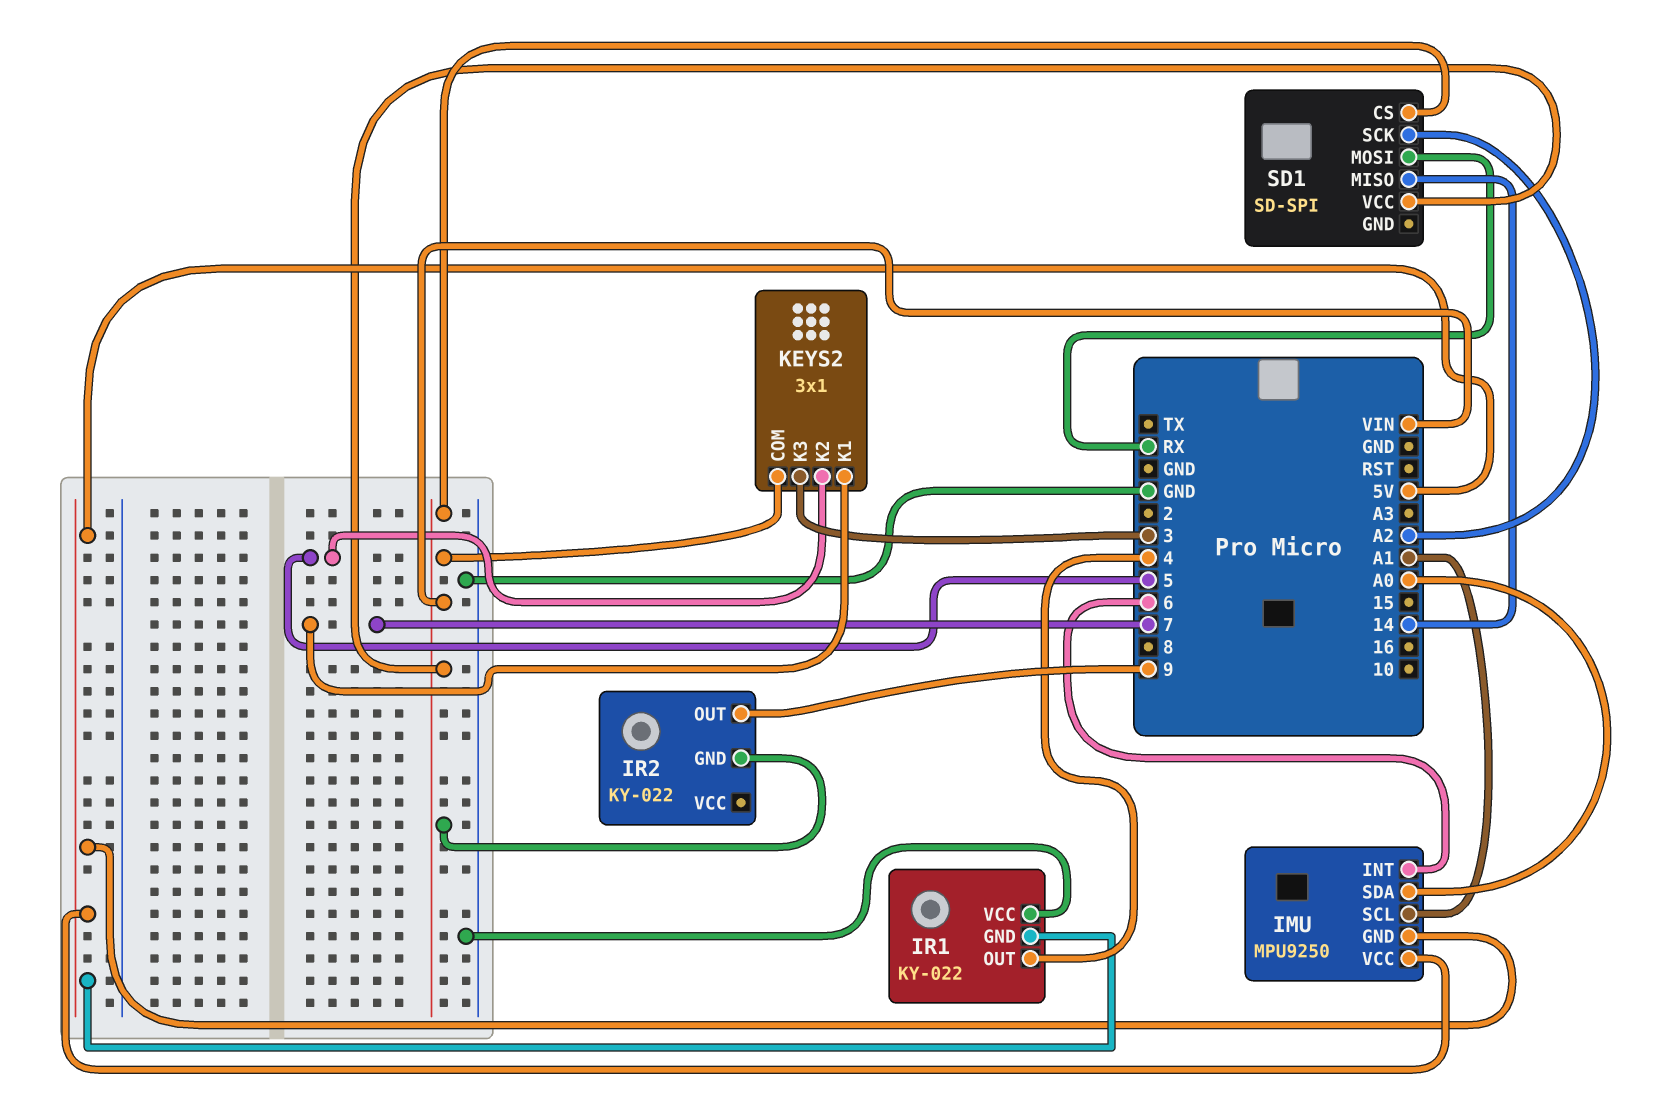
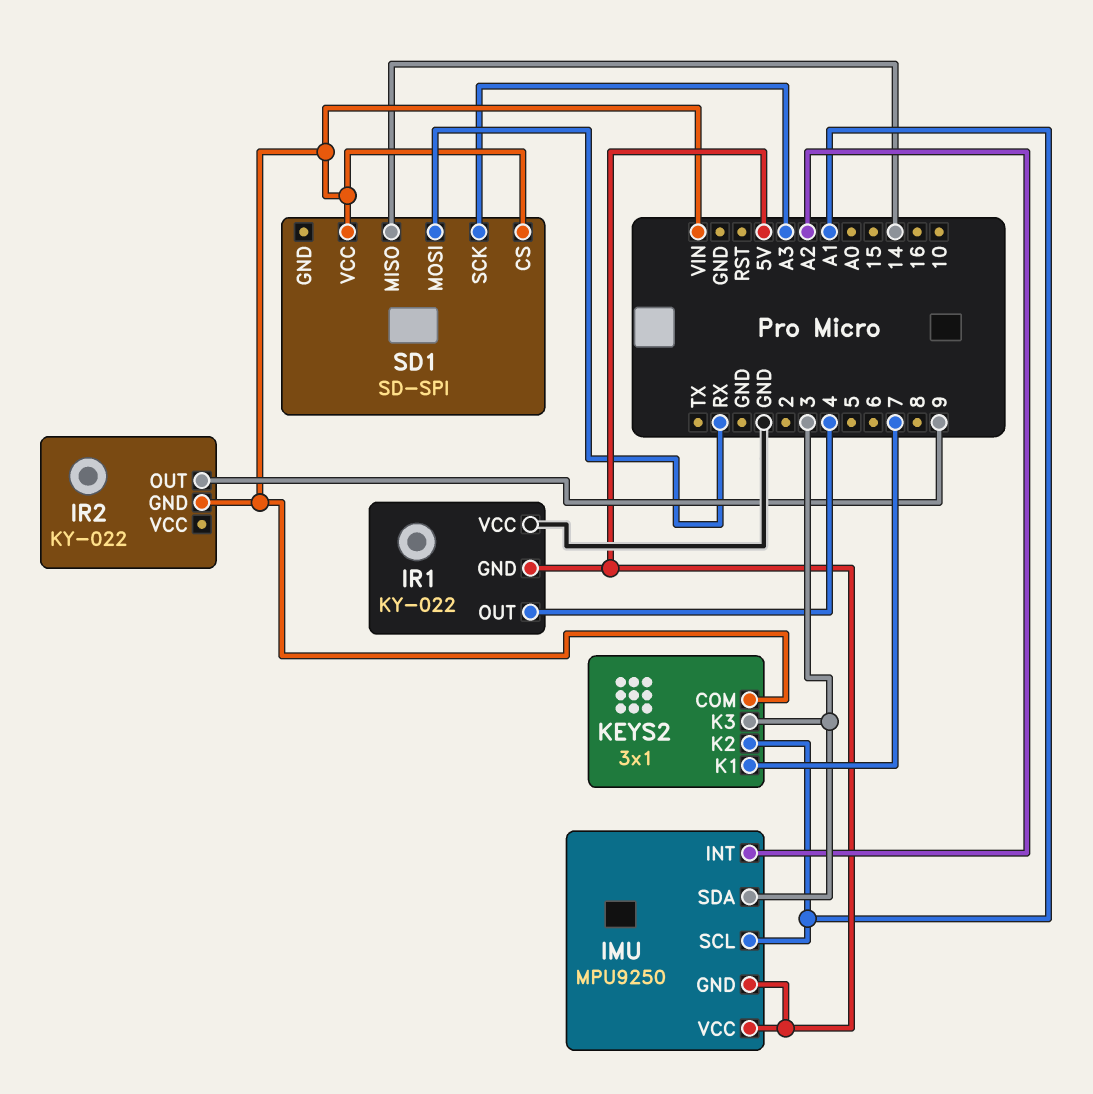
IMU pin INT: 6 -> A2
IMU pin SDA: A0 -> 3
KEYS2 pin K2: 5 -> A1
SD1 pin SCK: A2 -> A3

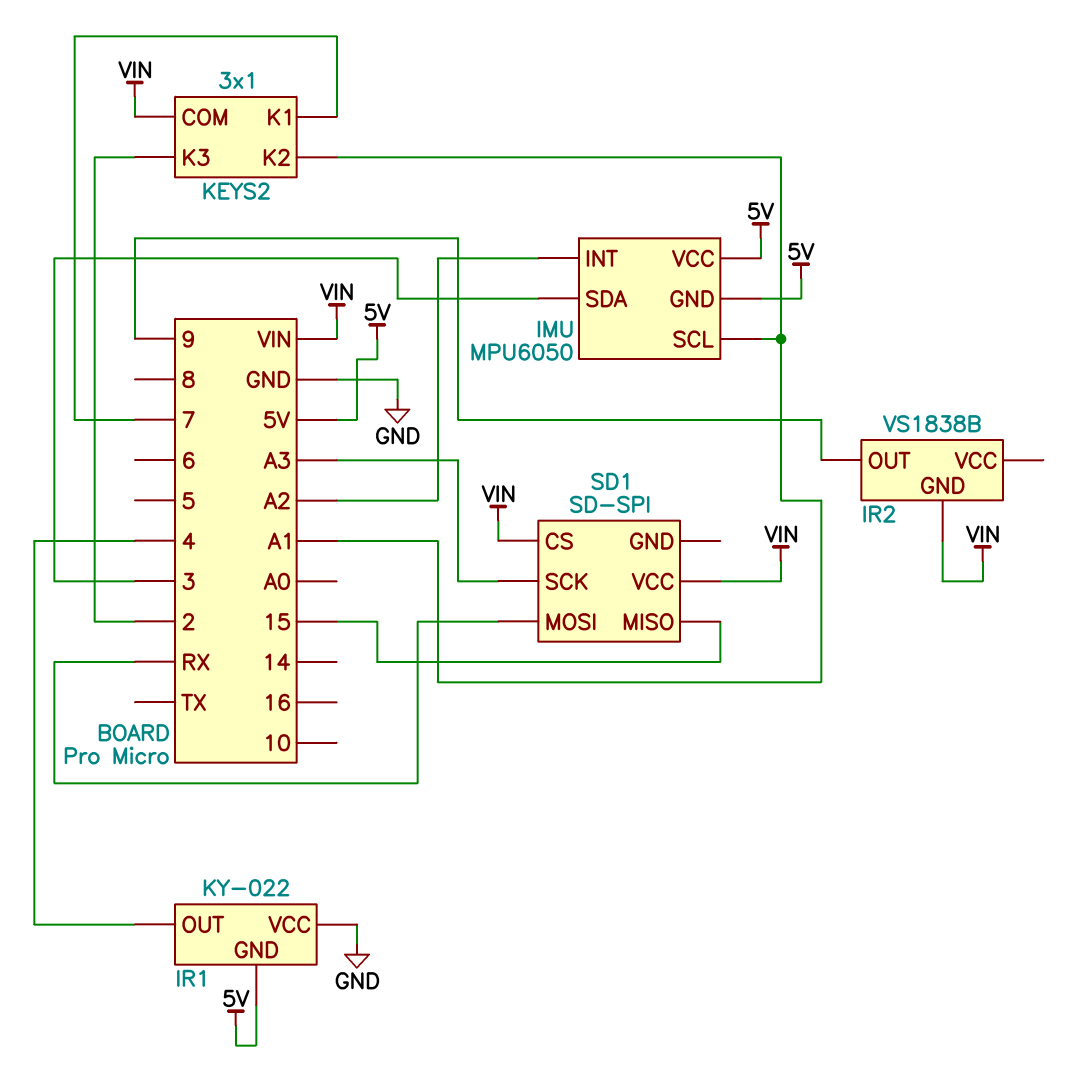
IMU: MPU9250 -> MPU6050
IR2: KY-022 -> VS1838B
KEYS2 pin K3: 3 -> 2
SD1 pin MISO: 14 -> 15

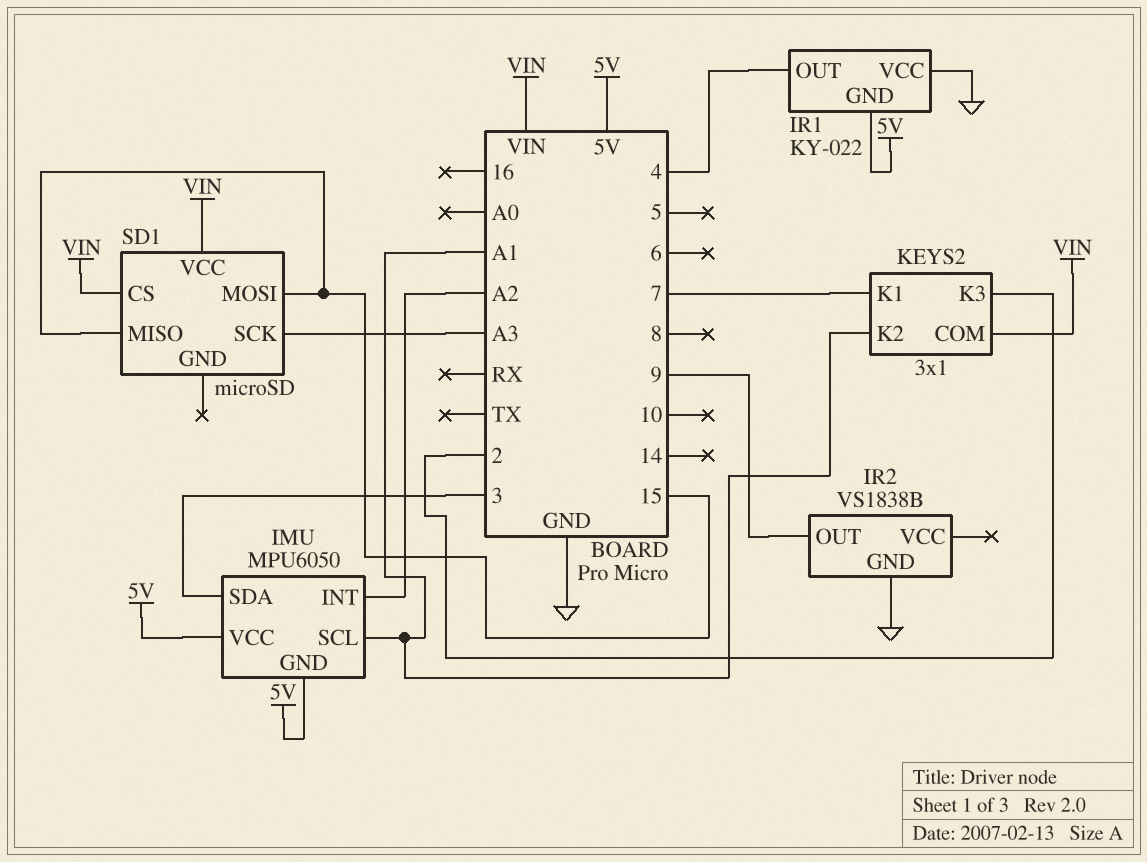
IR2 pin GND: VIN -> GND
SD1: SD-SPI -> microSD
SD1 pin MOSI: RX -> 15

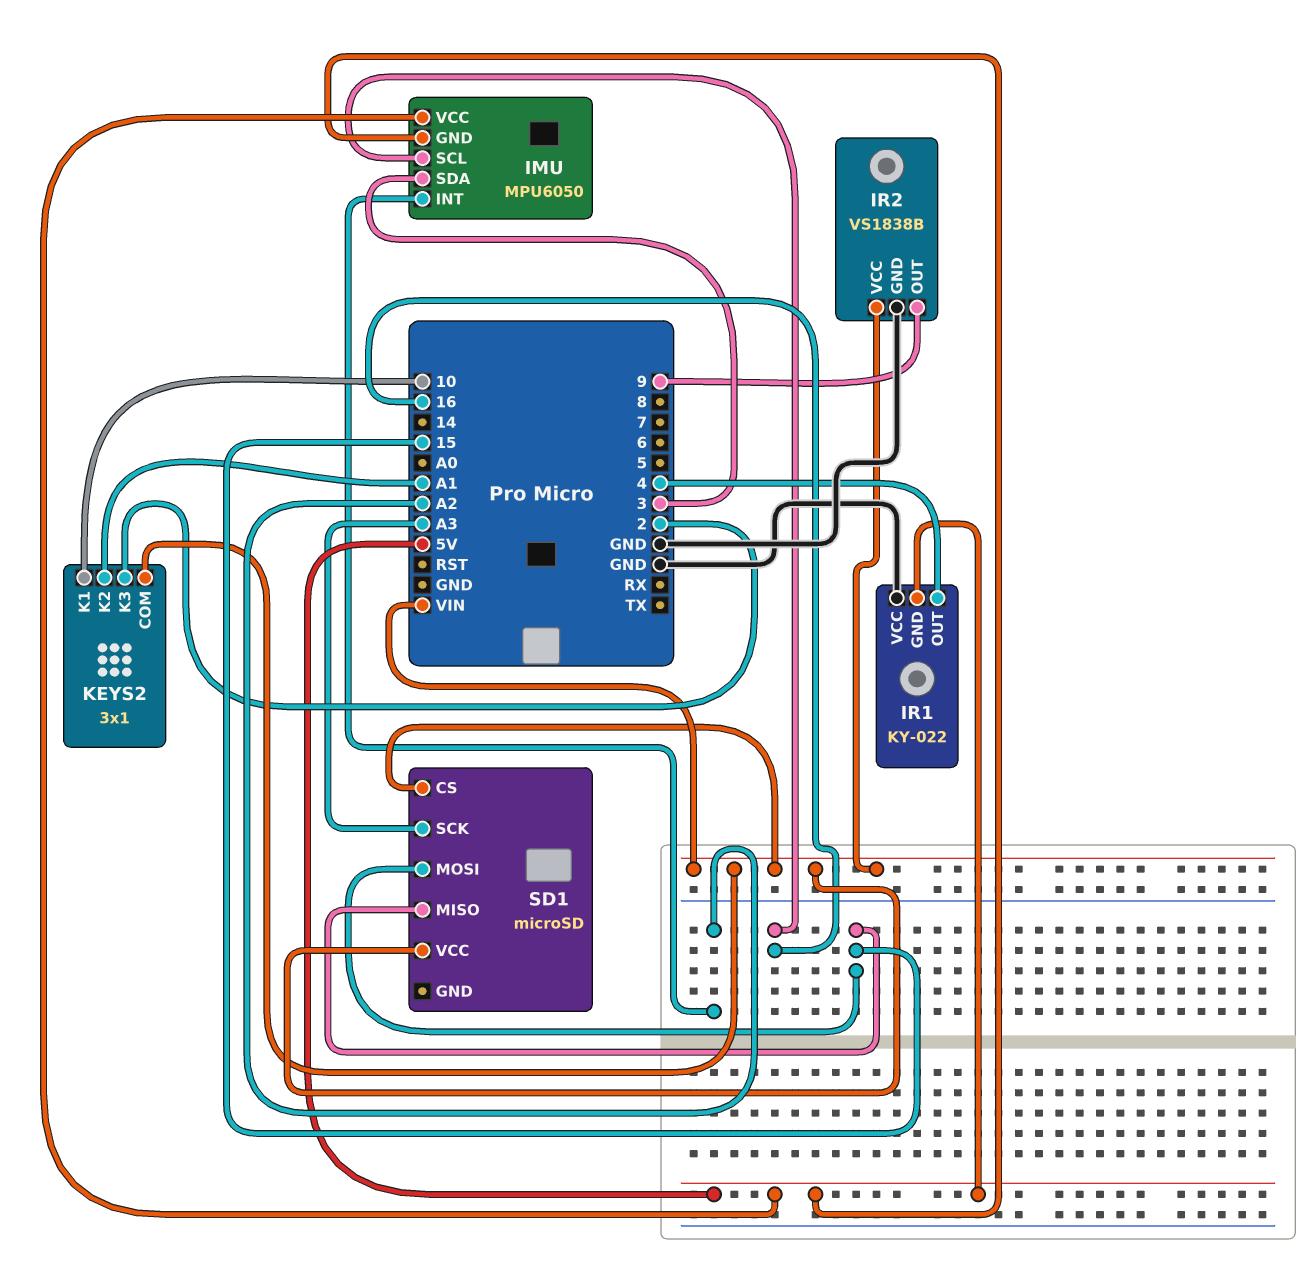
IMU pin SCL: A1 -> 16
IR2 pin VCC: none -> VIN
KEYS2 pin K1: 7 -> 10

